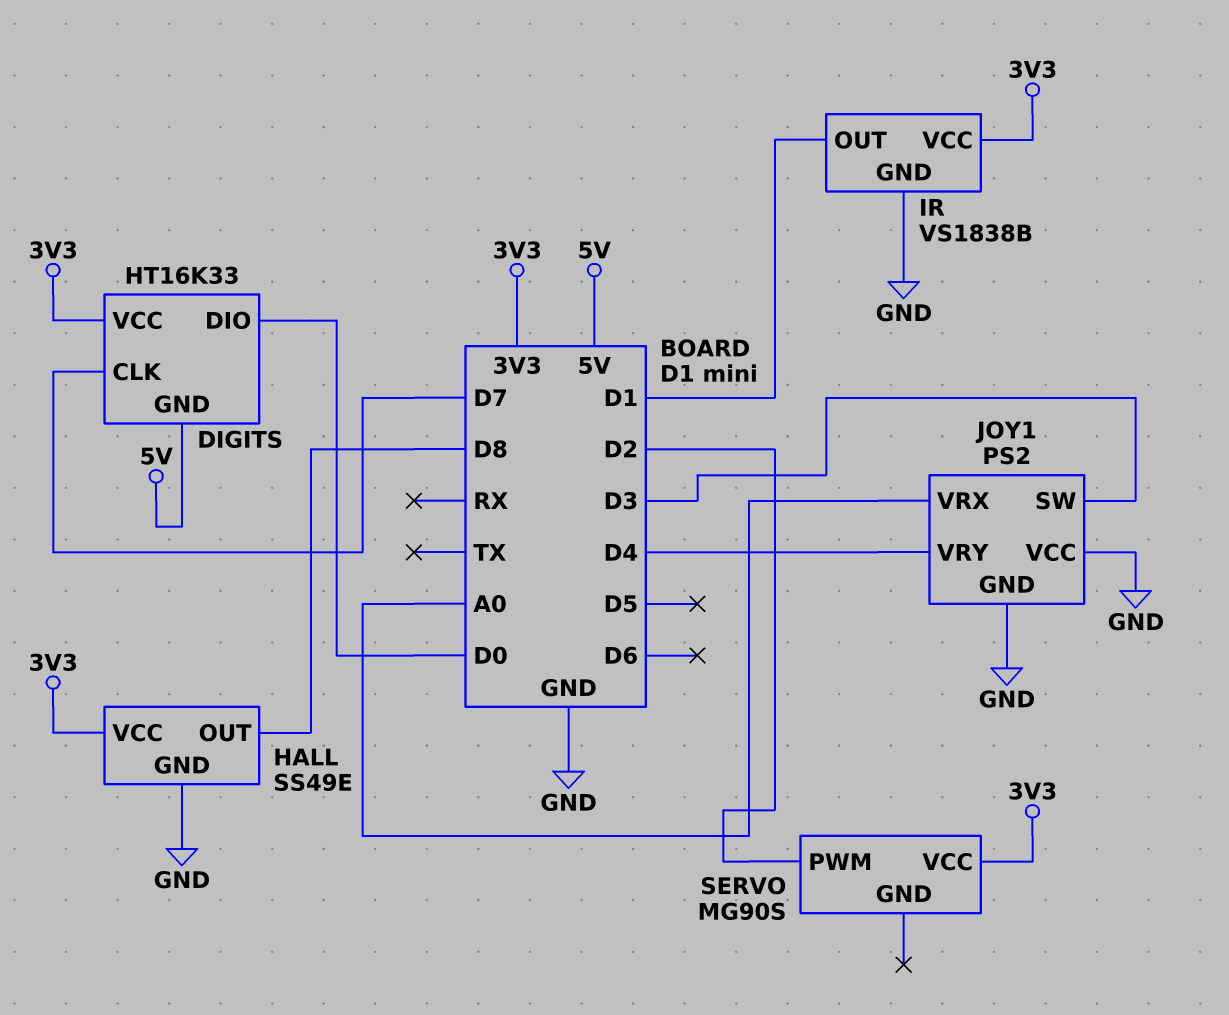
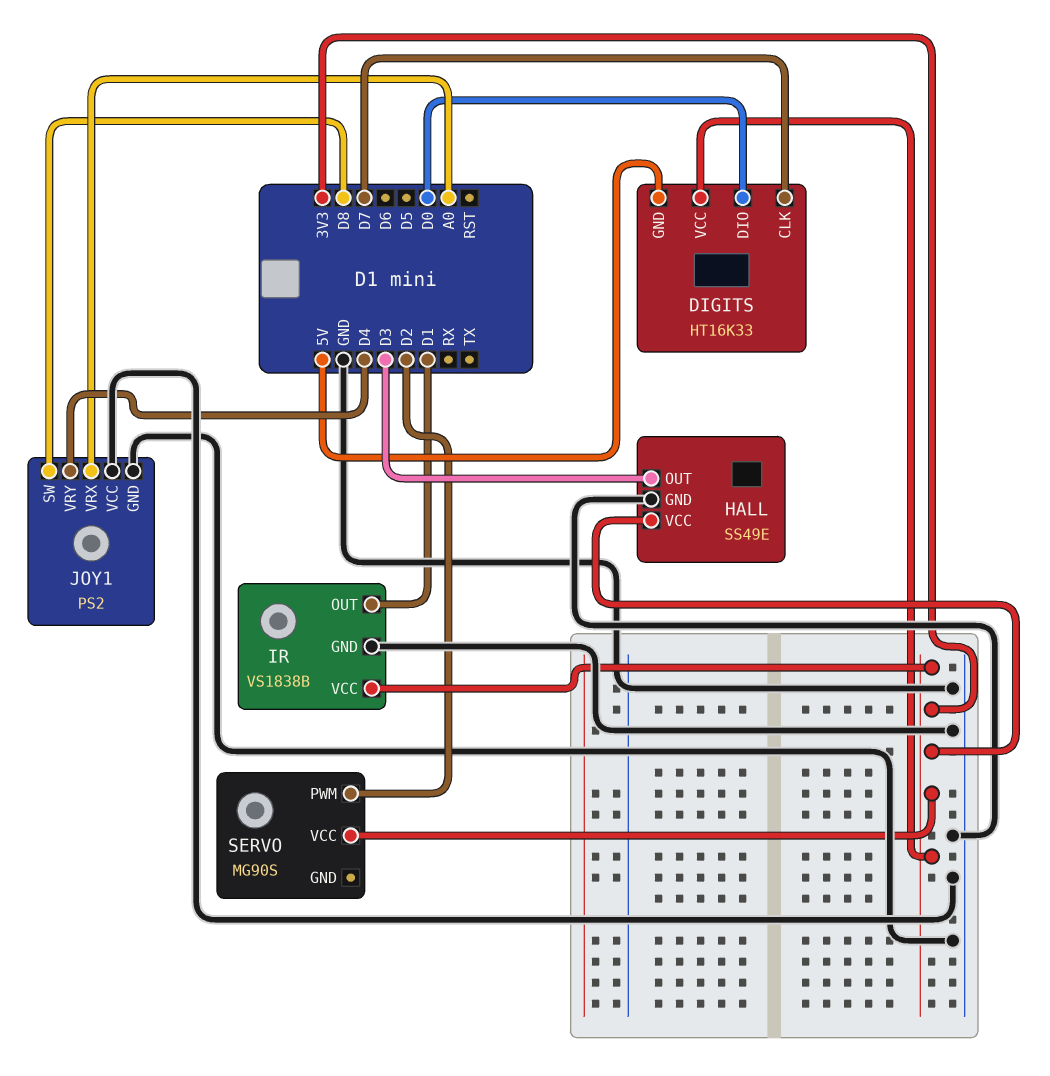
HALL pin OUT: D8 -> D3
JOY1 pin SW: D3 -> D8

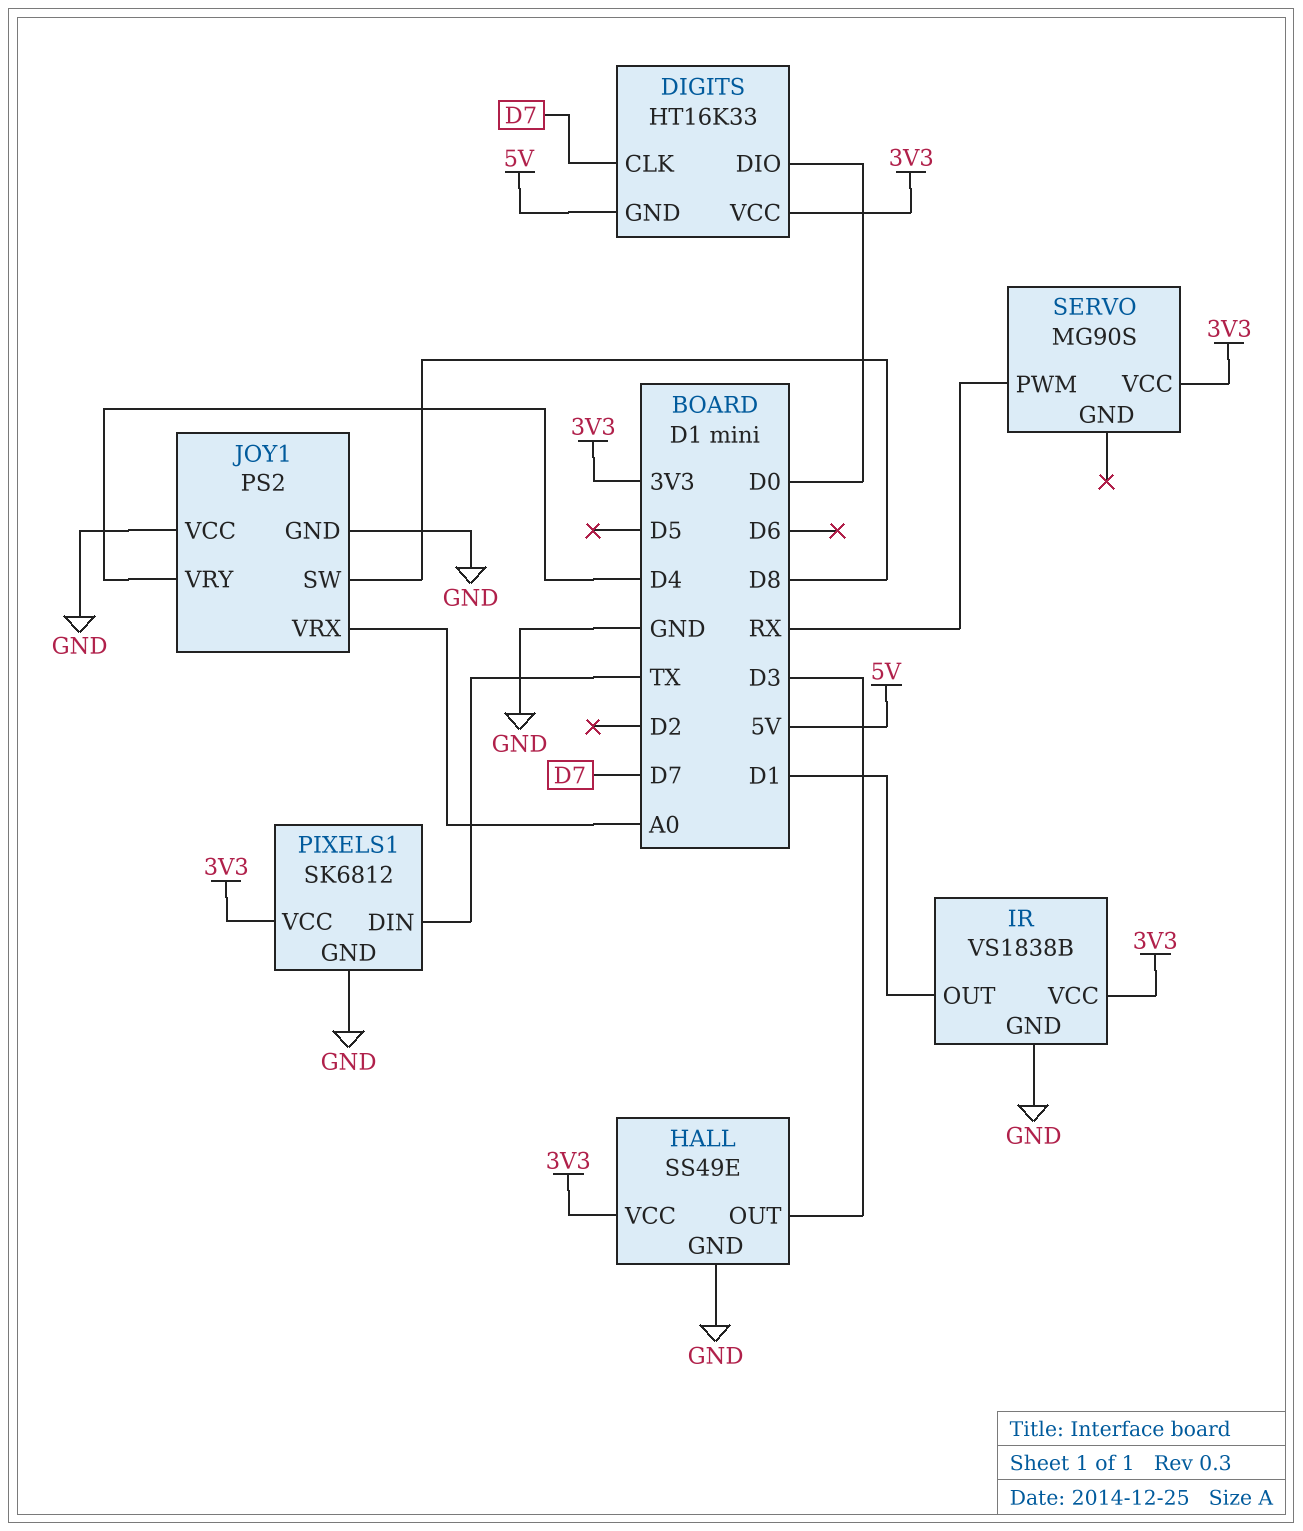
PIXELS1: none -> SK6812
PIXELS1 pin DIN: none -> TX
PIXELS1 pin GND: none -> GND
PIXELS1 pin VCC: none -> 3V3
SERVO pin PWM: D2 -> RX

